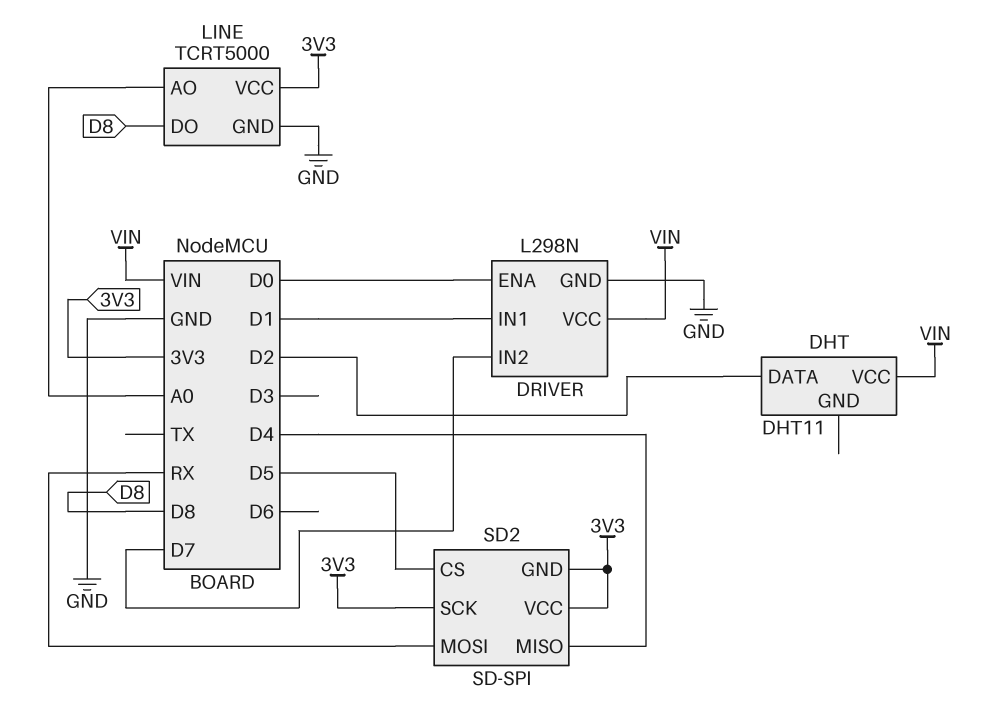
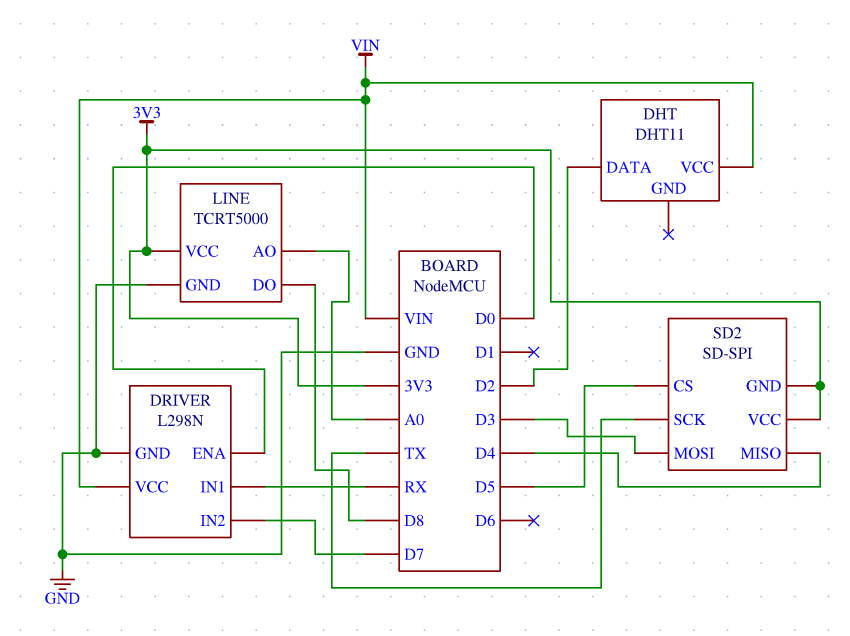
DRIVER pin IN1: D1 -> RX
SD2 pin MOSI: RX -> D3
SD2 pin SCK: 3V3 -> TX

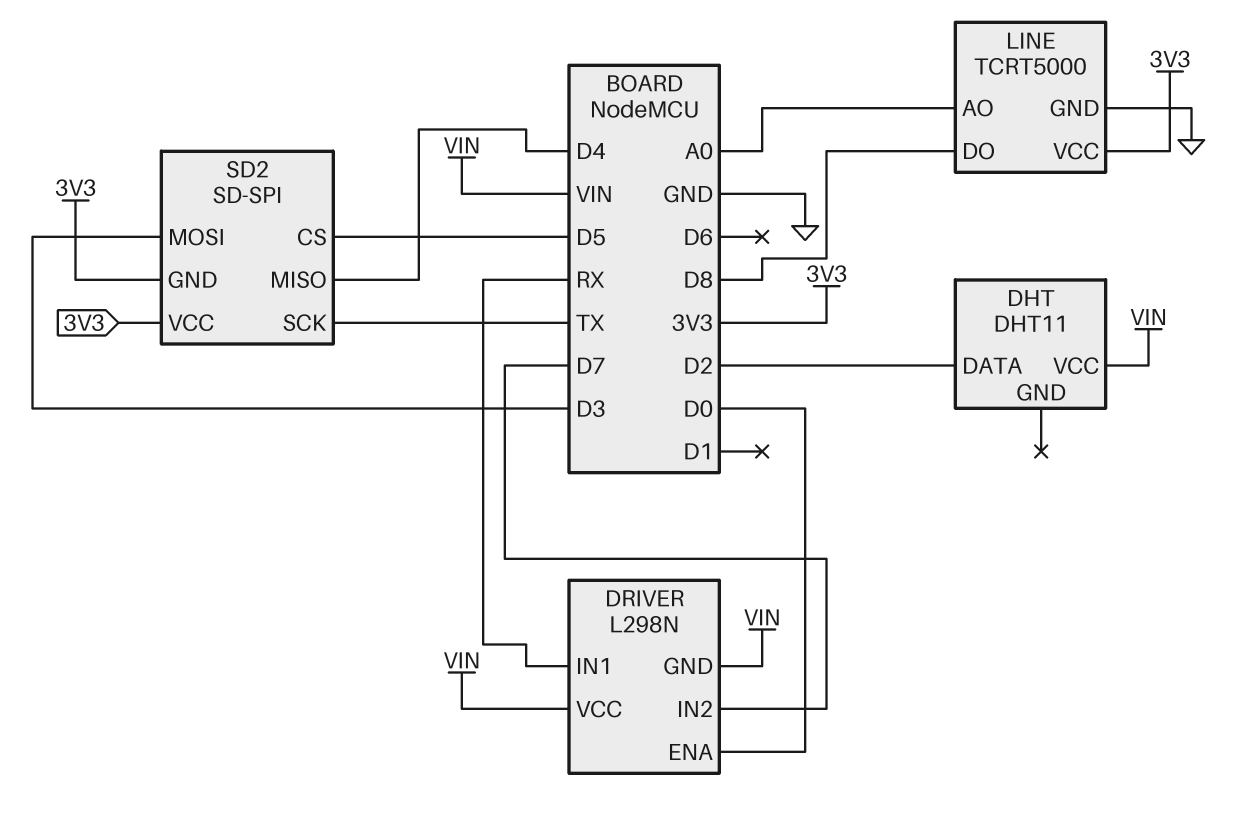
DRIVER pin GND: GND -> VIN

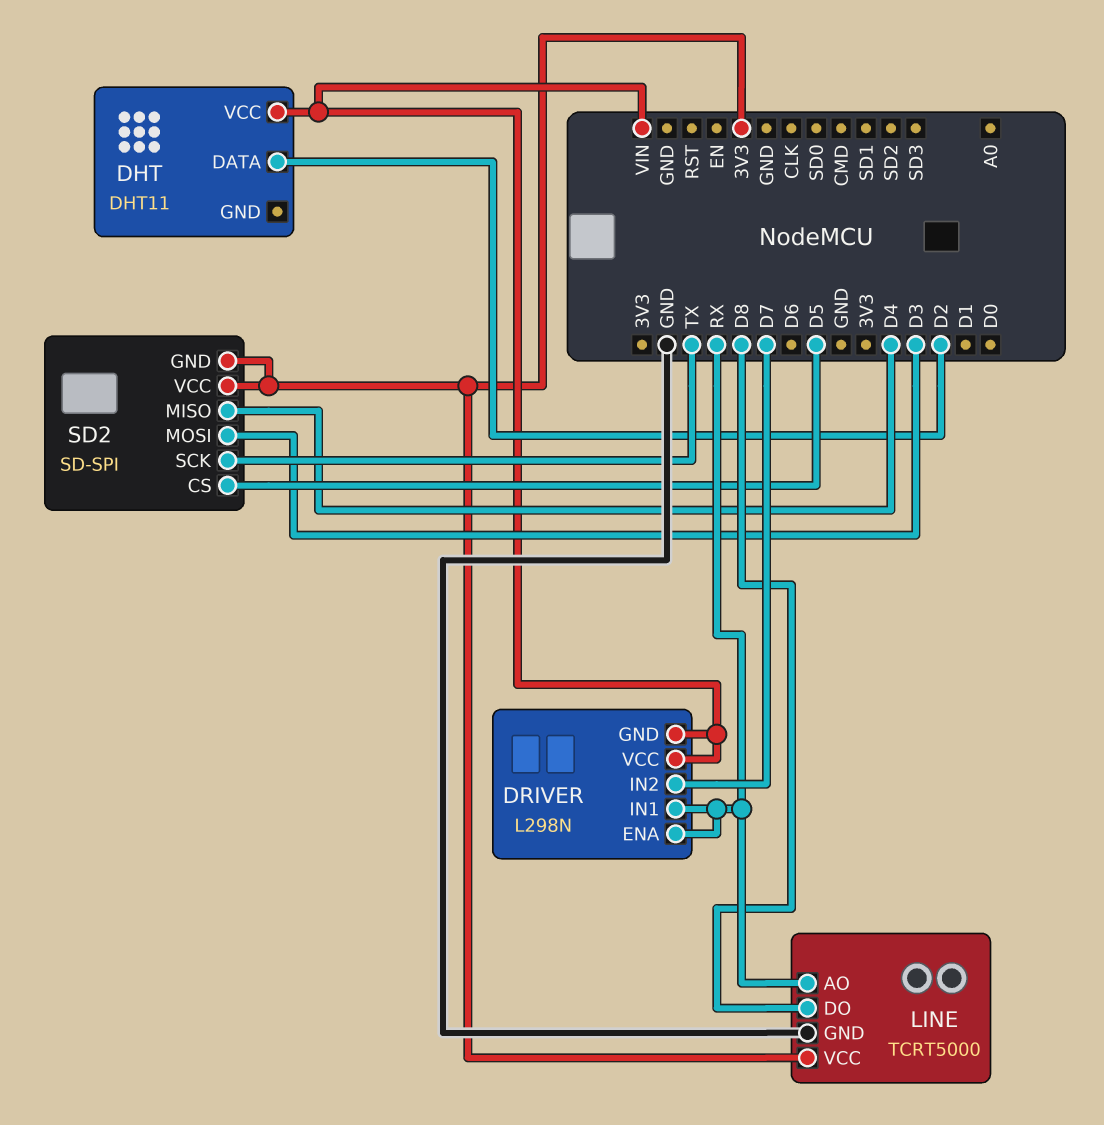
DRIVER pin ENA: D0 -> RX
LINE pin AO: A0 -> RX

